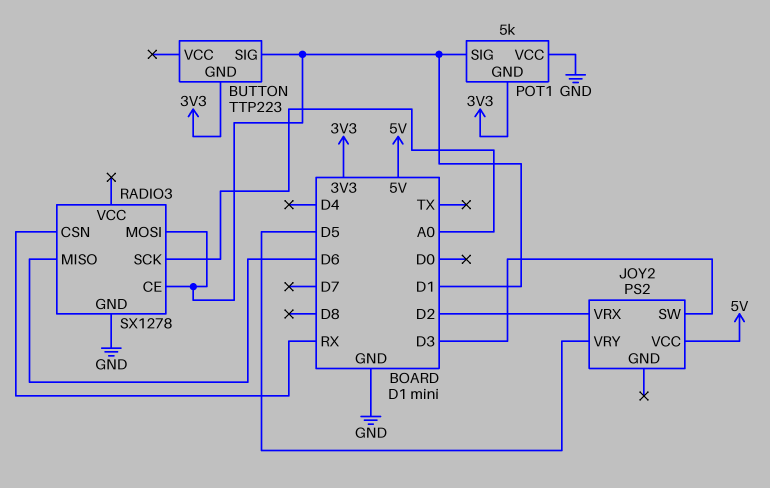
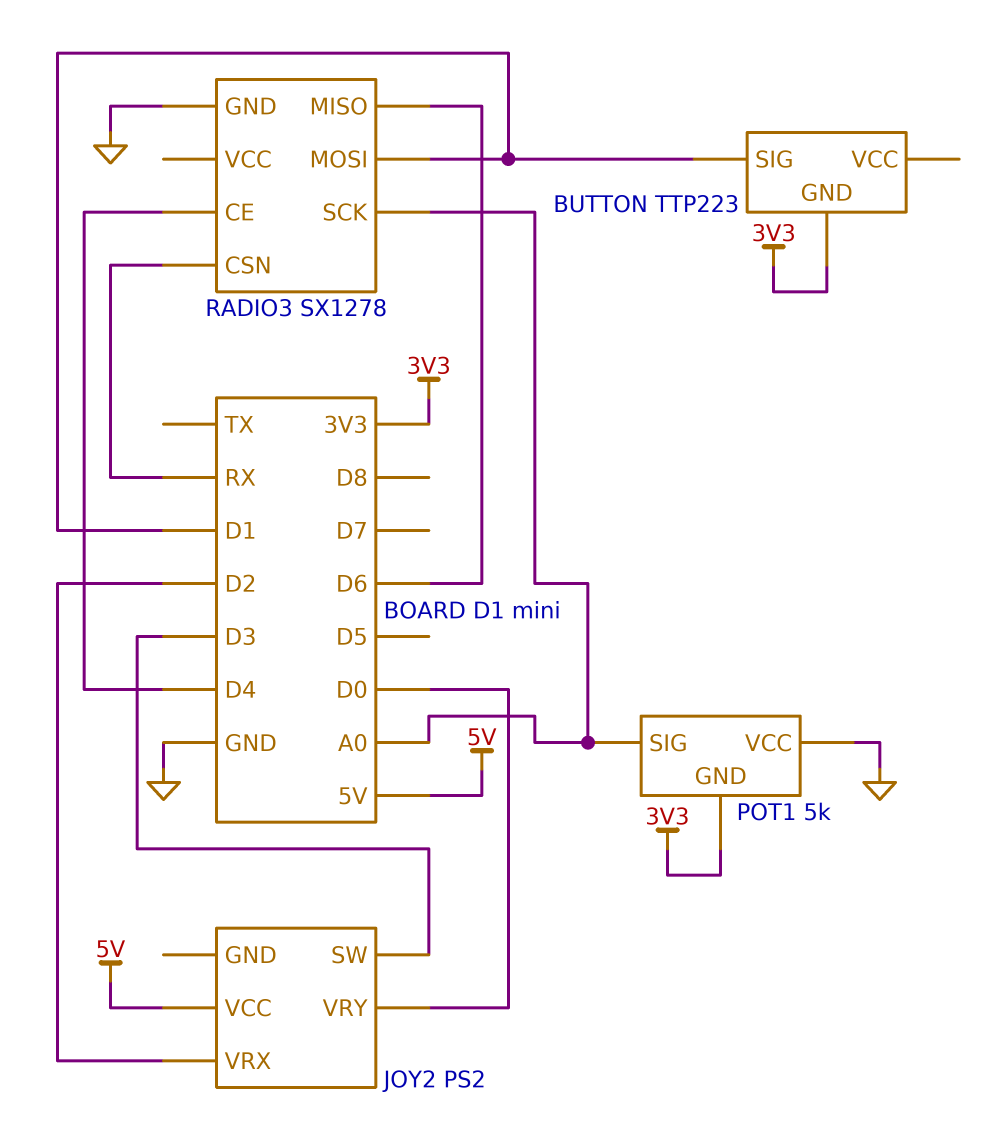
JOY2 pin VRY: D5 -> D0
POT1 pin SIG: D1 -> A0
RADIO3 pin CE: D1 -> D4

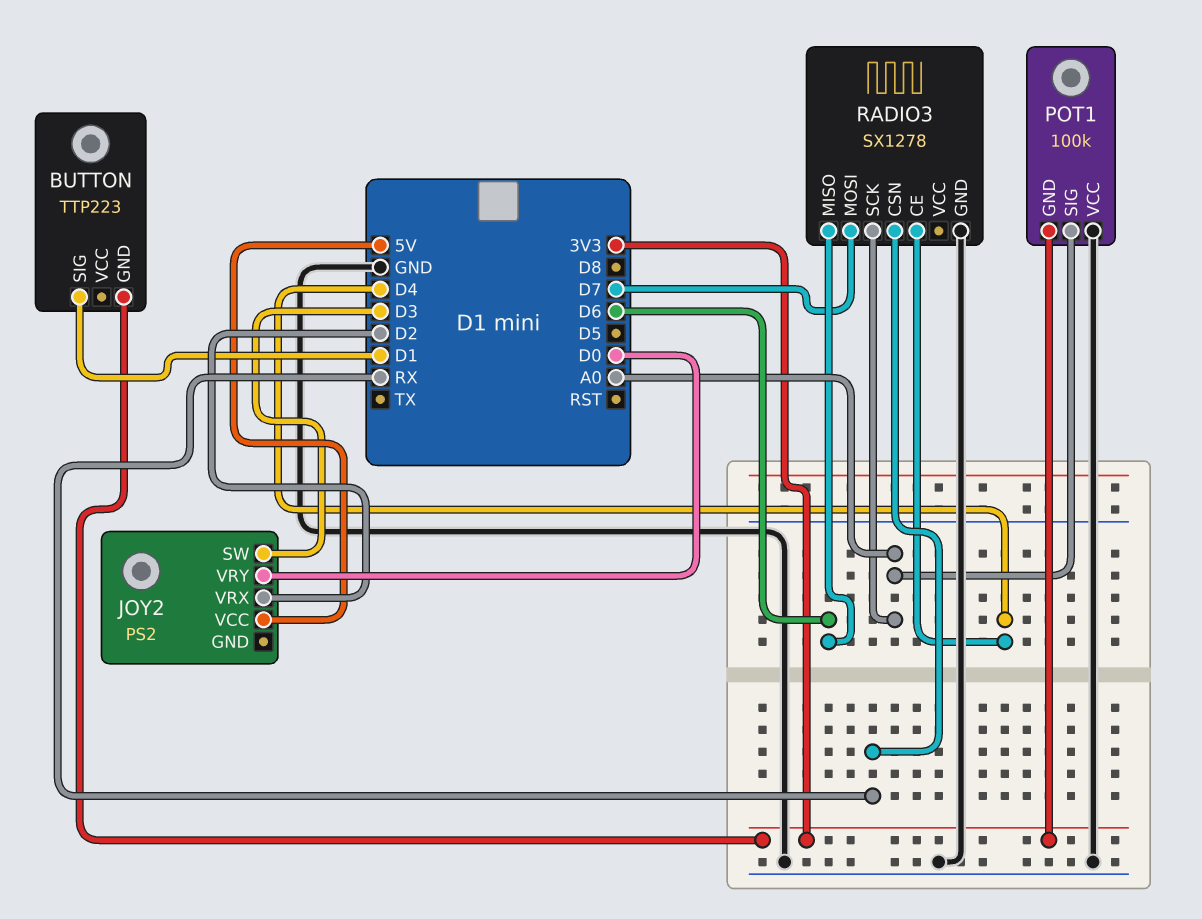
POT1: 5k -> 100k
RADIO3 pin MOSI: D1 -> D7

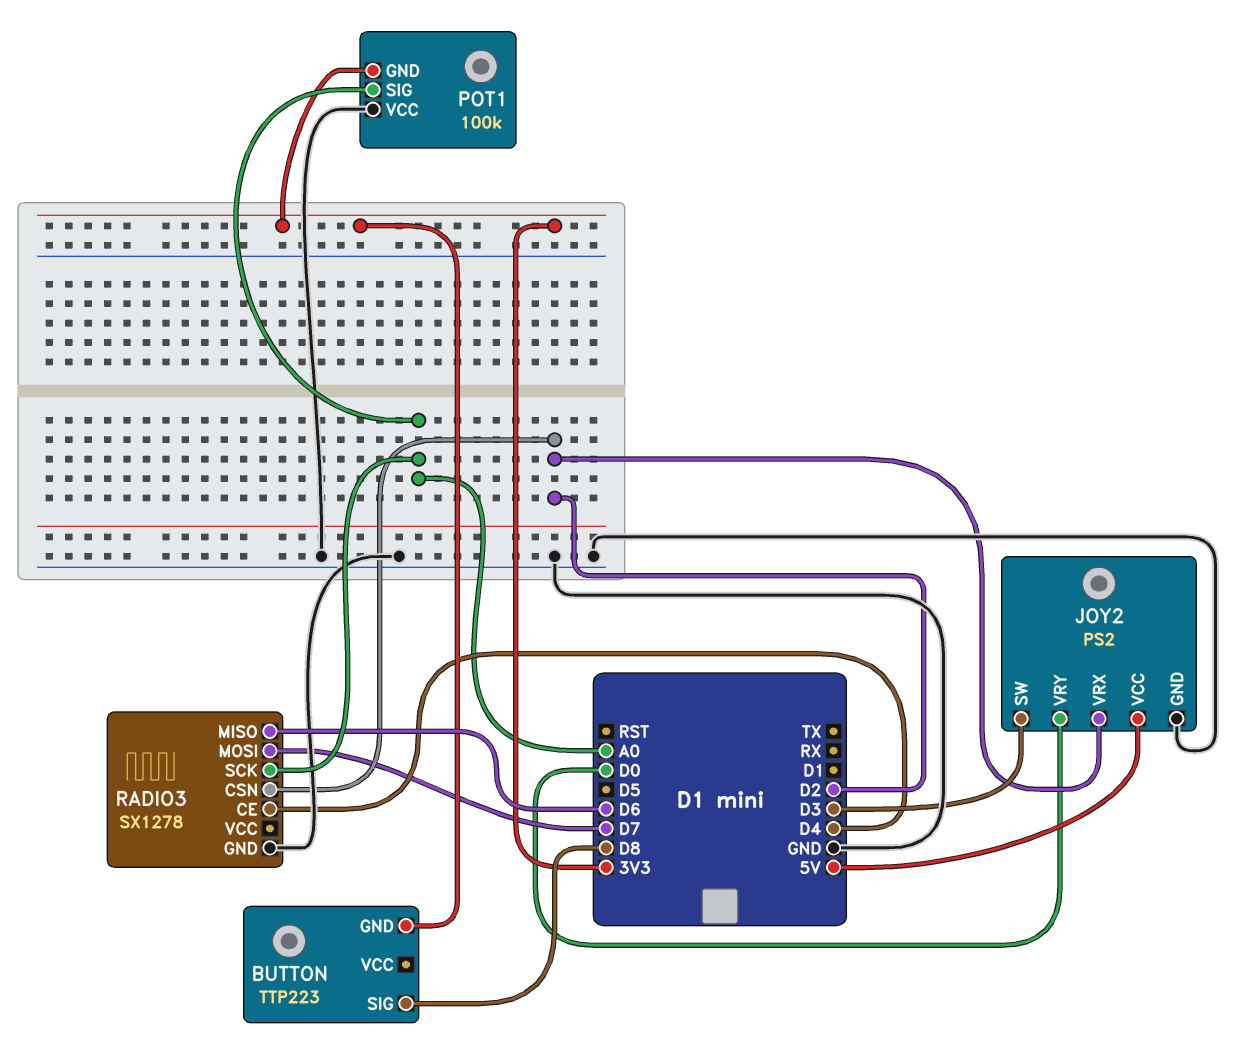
BUTTON pin SIG: D1 -> D8
JOY2 pin GND: none -> GND
RADIO3 pin CSN: RX -> D2

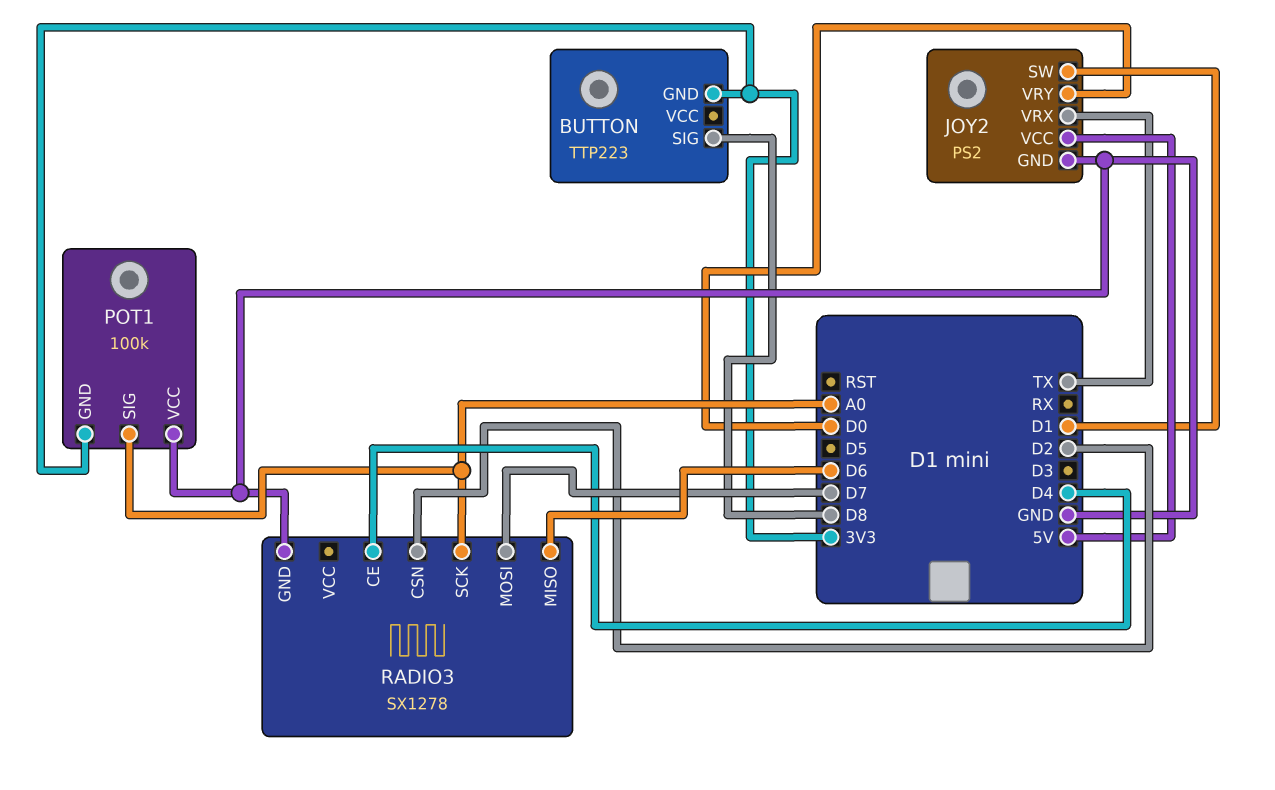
JOY2 pin SW: D3 -> D1
JOY2 pin VRX: D2 -> TX

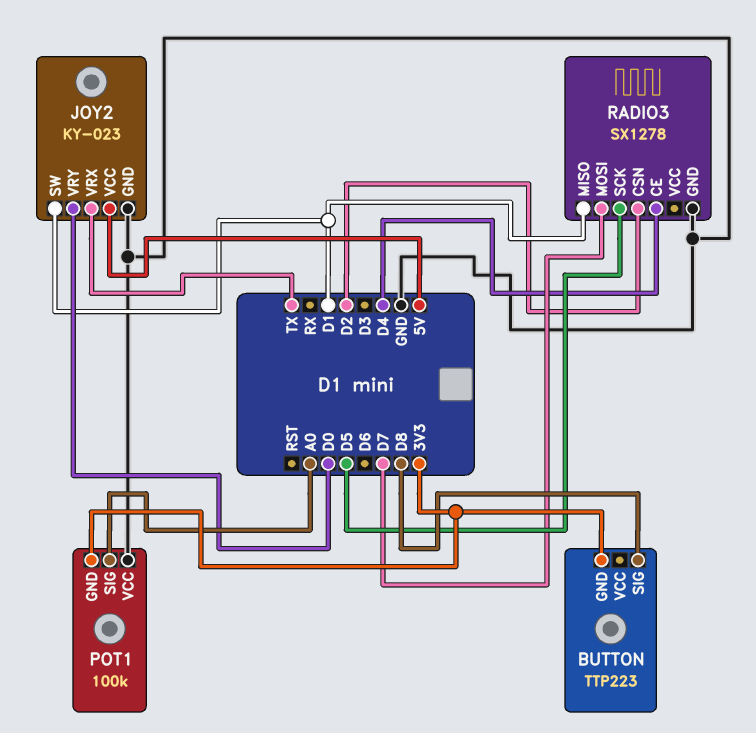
JOY2: PS2 -> KY-023
RADIO3 pin MISO: D6 -> D1
RADIO3 pin SCK: A0 -> D5

